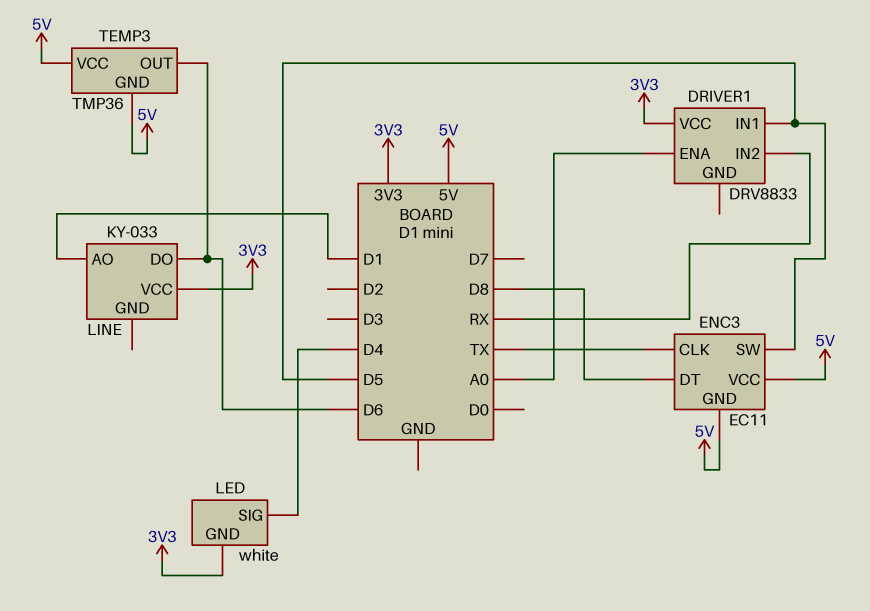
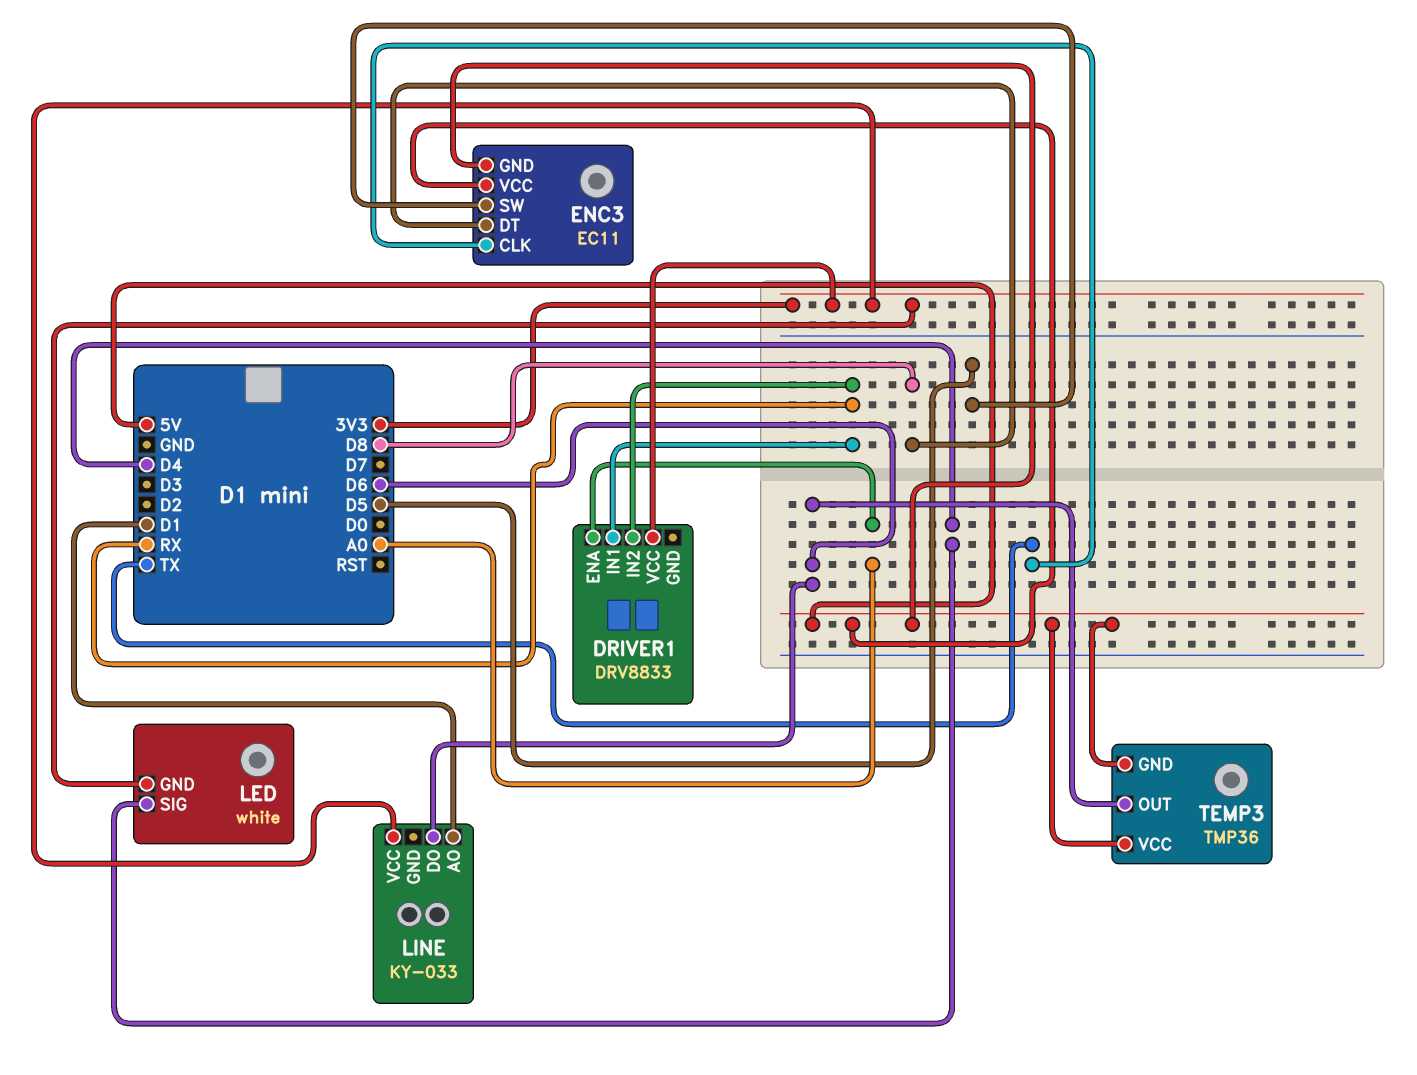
DRIVER1 pin IN1: D5 -> RX

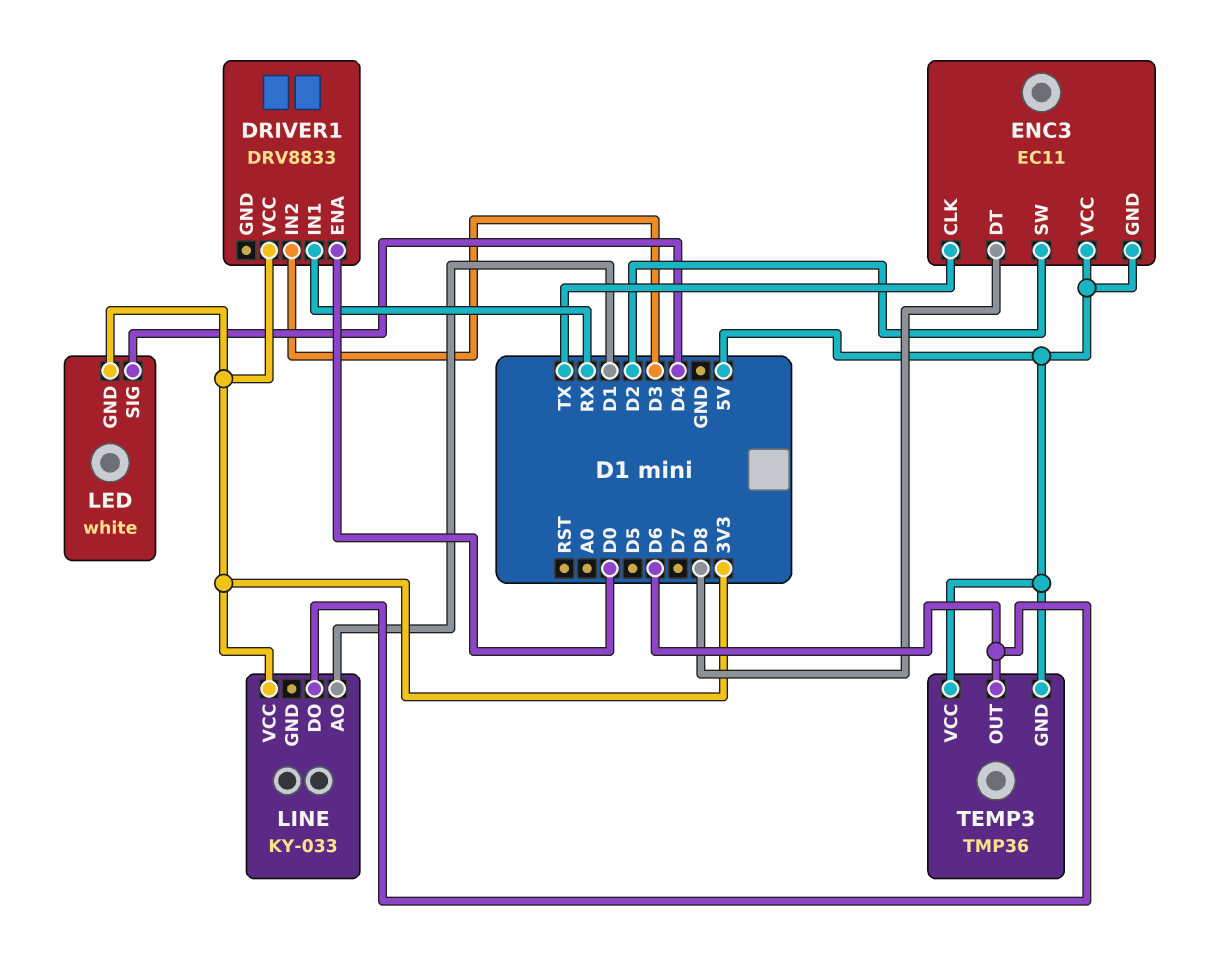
DRIVER1 pin ENA: A0 -> D0
DRIVER1 pin IN2: RX -> D3
ENC3 pin SW: D5 -> D2

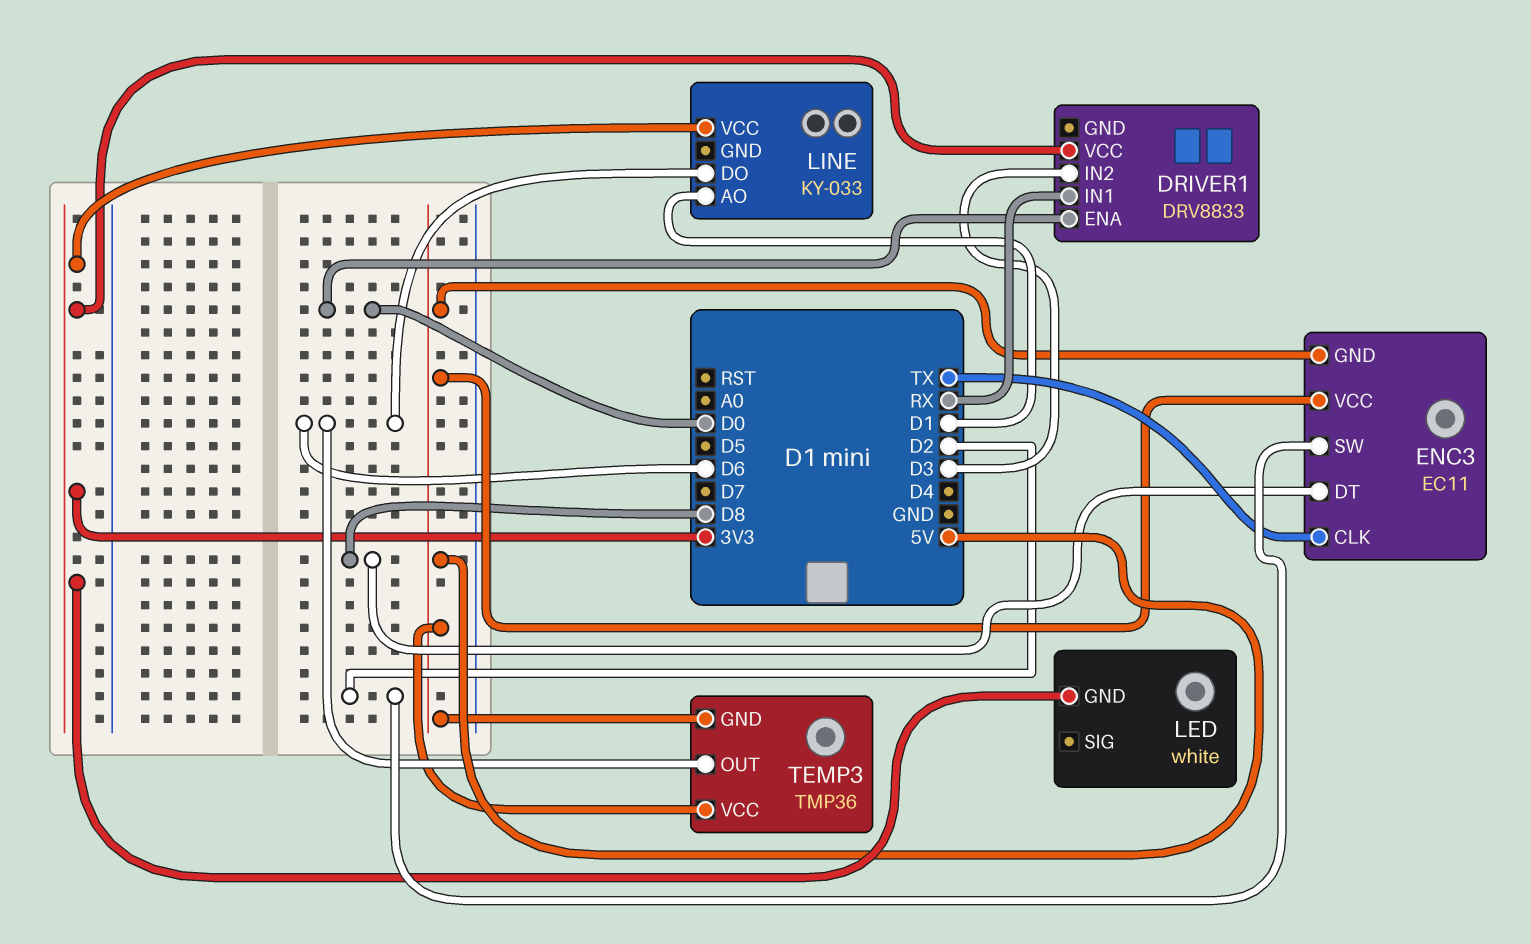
LED pin SIG: D4 -> none

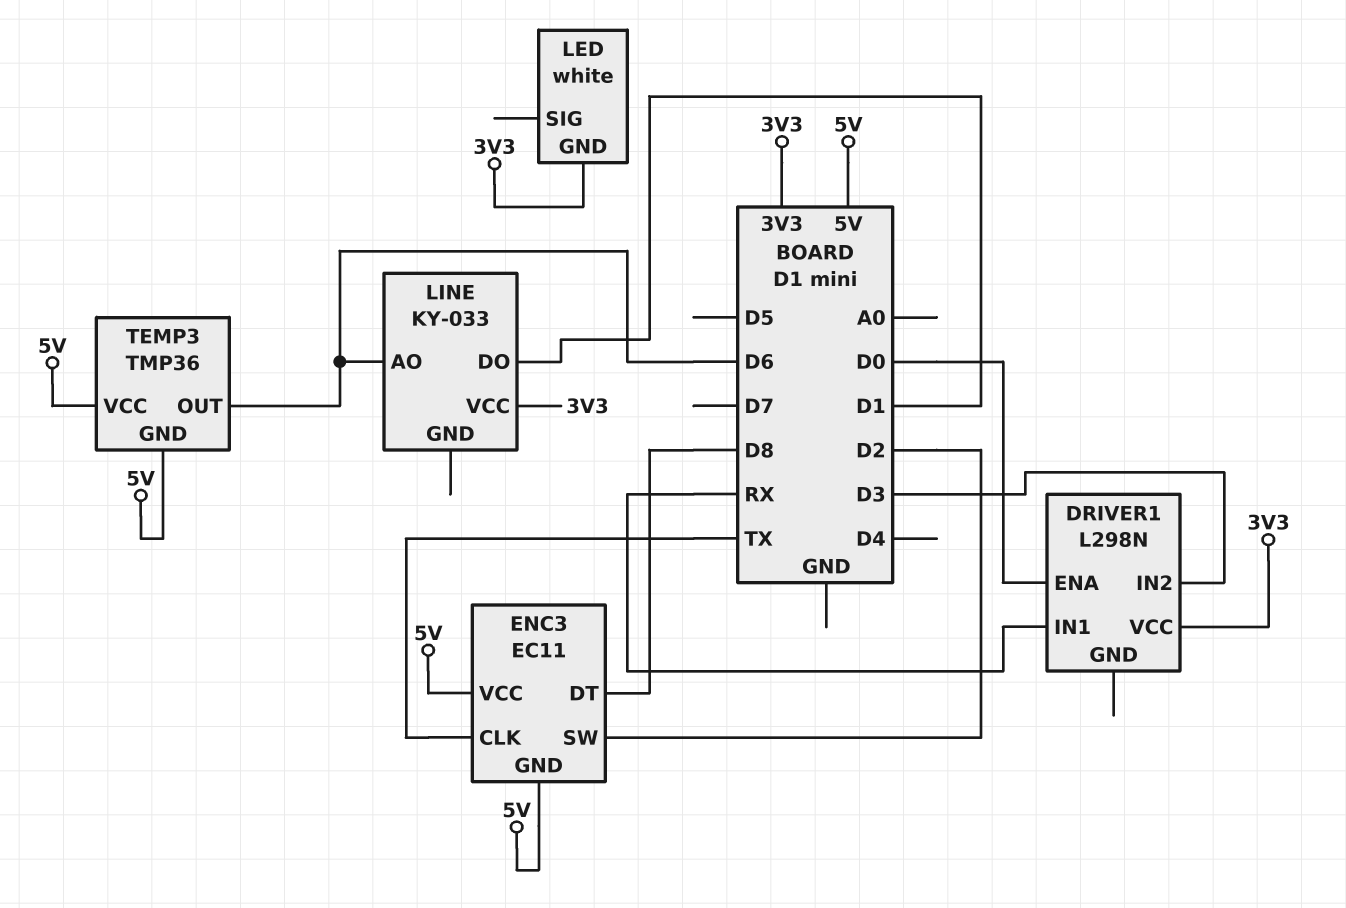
DRIVER1: DRV8833 -> L298N
LINE pin AO: D1 -> D6
LINE pin DO: D6 -> D1

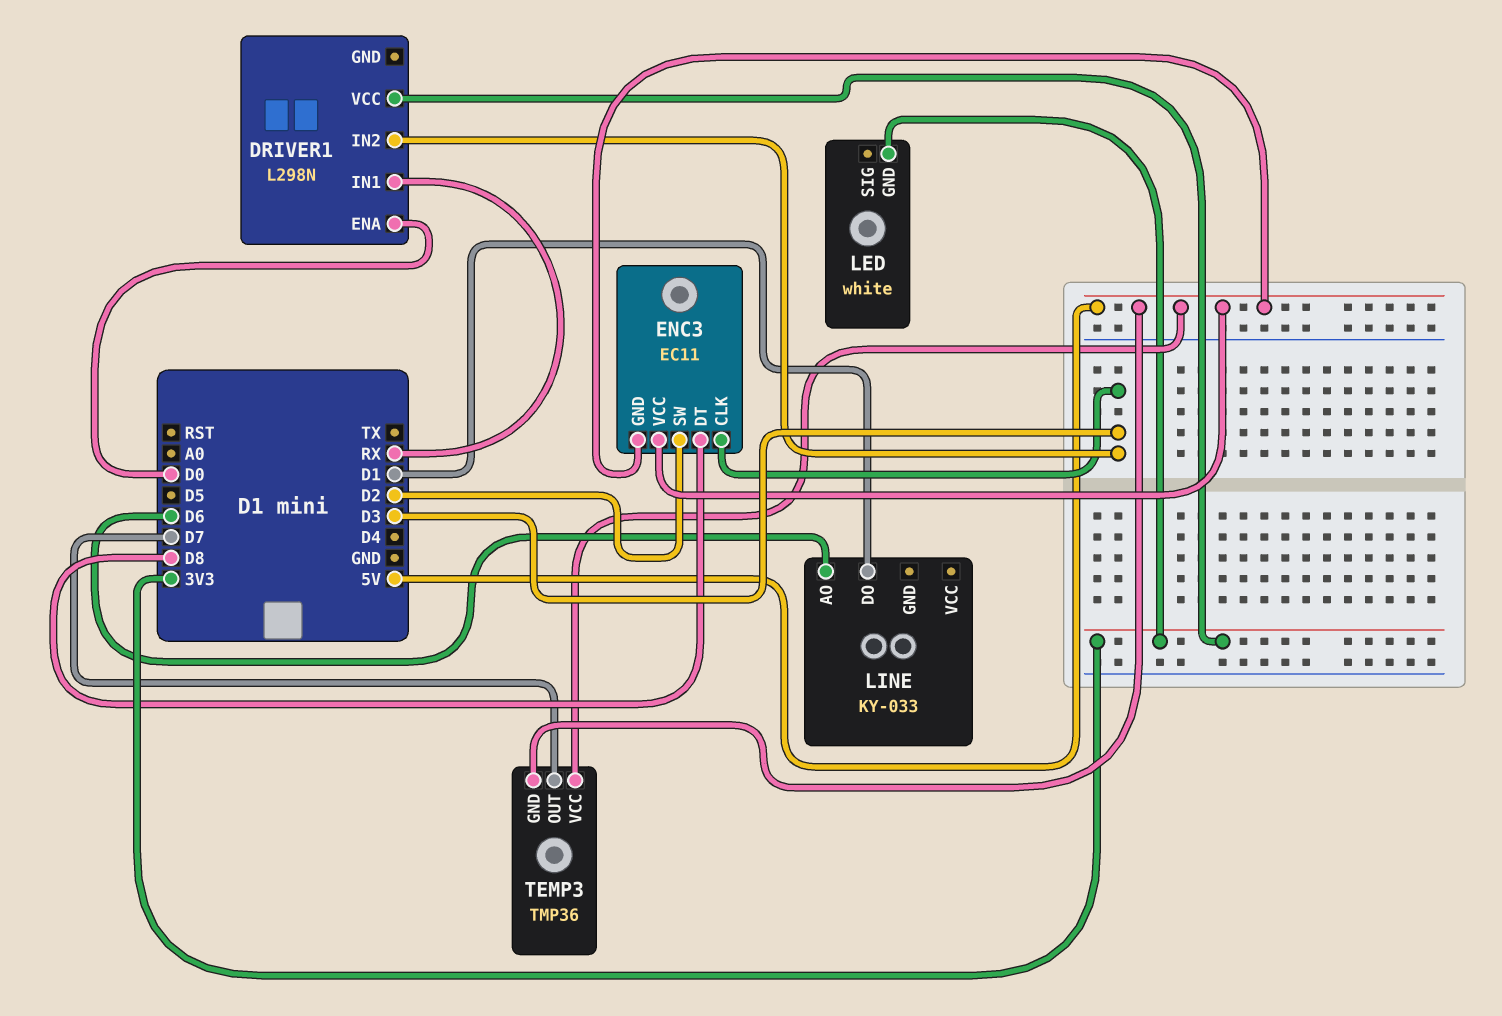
ENC3 pin CLK: TX -> D3
LINE pin VCC: 3V3 -> none
TEMP3 pin OUT: D6 -> D7

